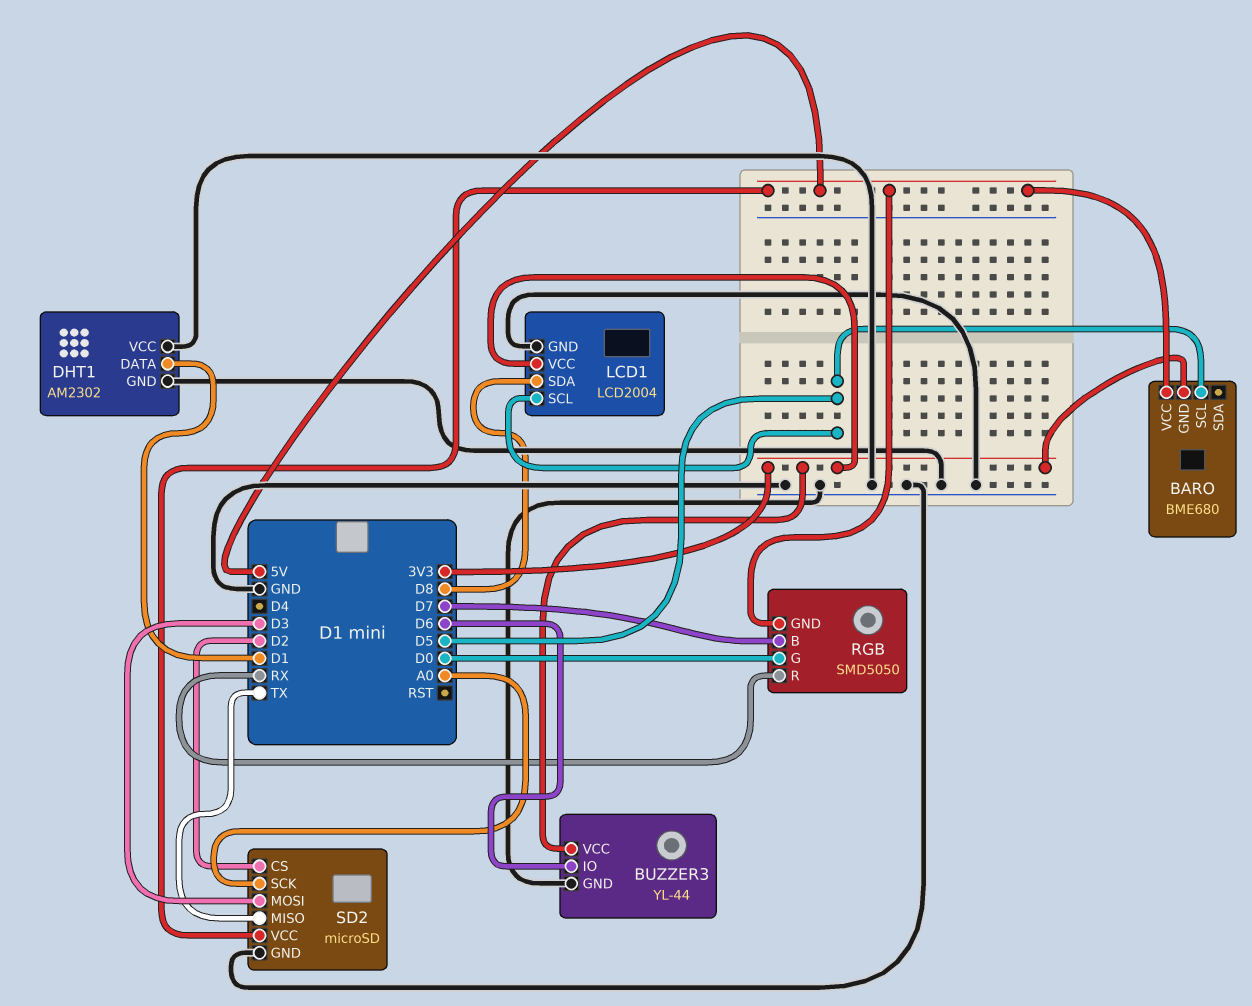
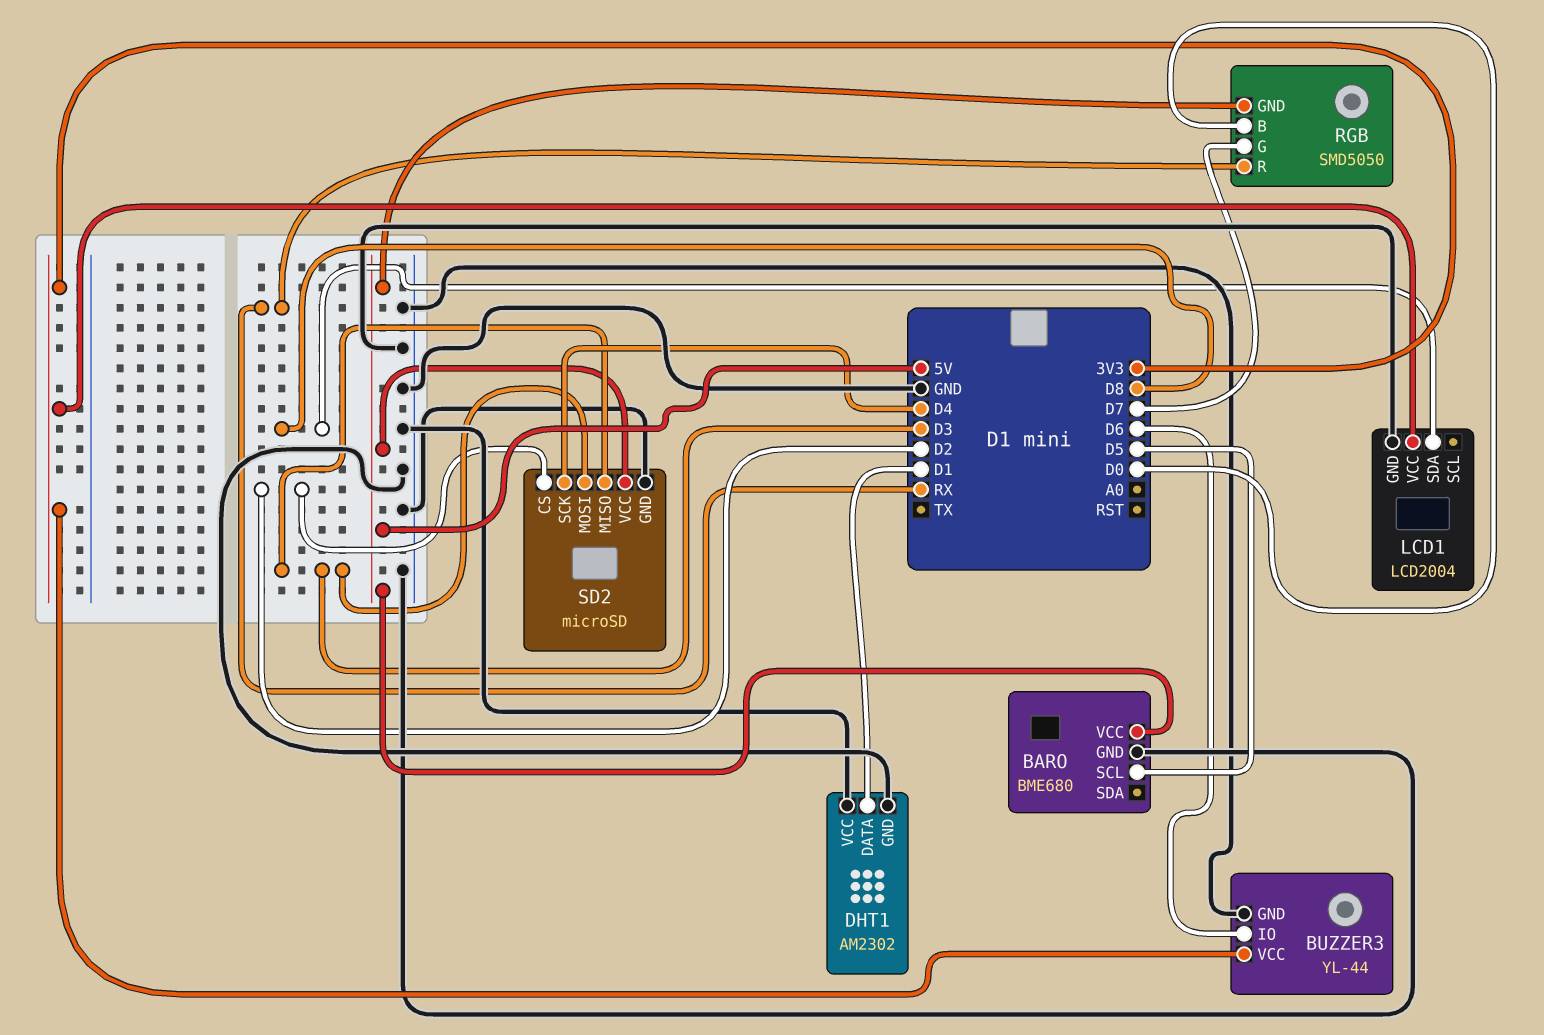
BARO pin GND: 3V3 -> GND
LCD1 pin SCL: D5 -> none
RGB pin B: D7 -> D0
RGB pin G: D0 -> D7
SD2 pin MISO: TX -> D3
SD2 pin SCK: A0 -> D4

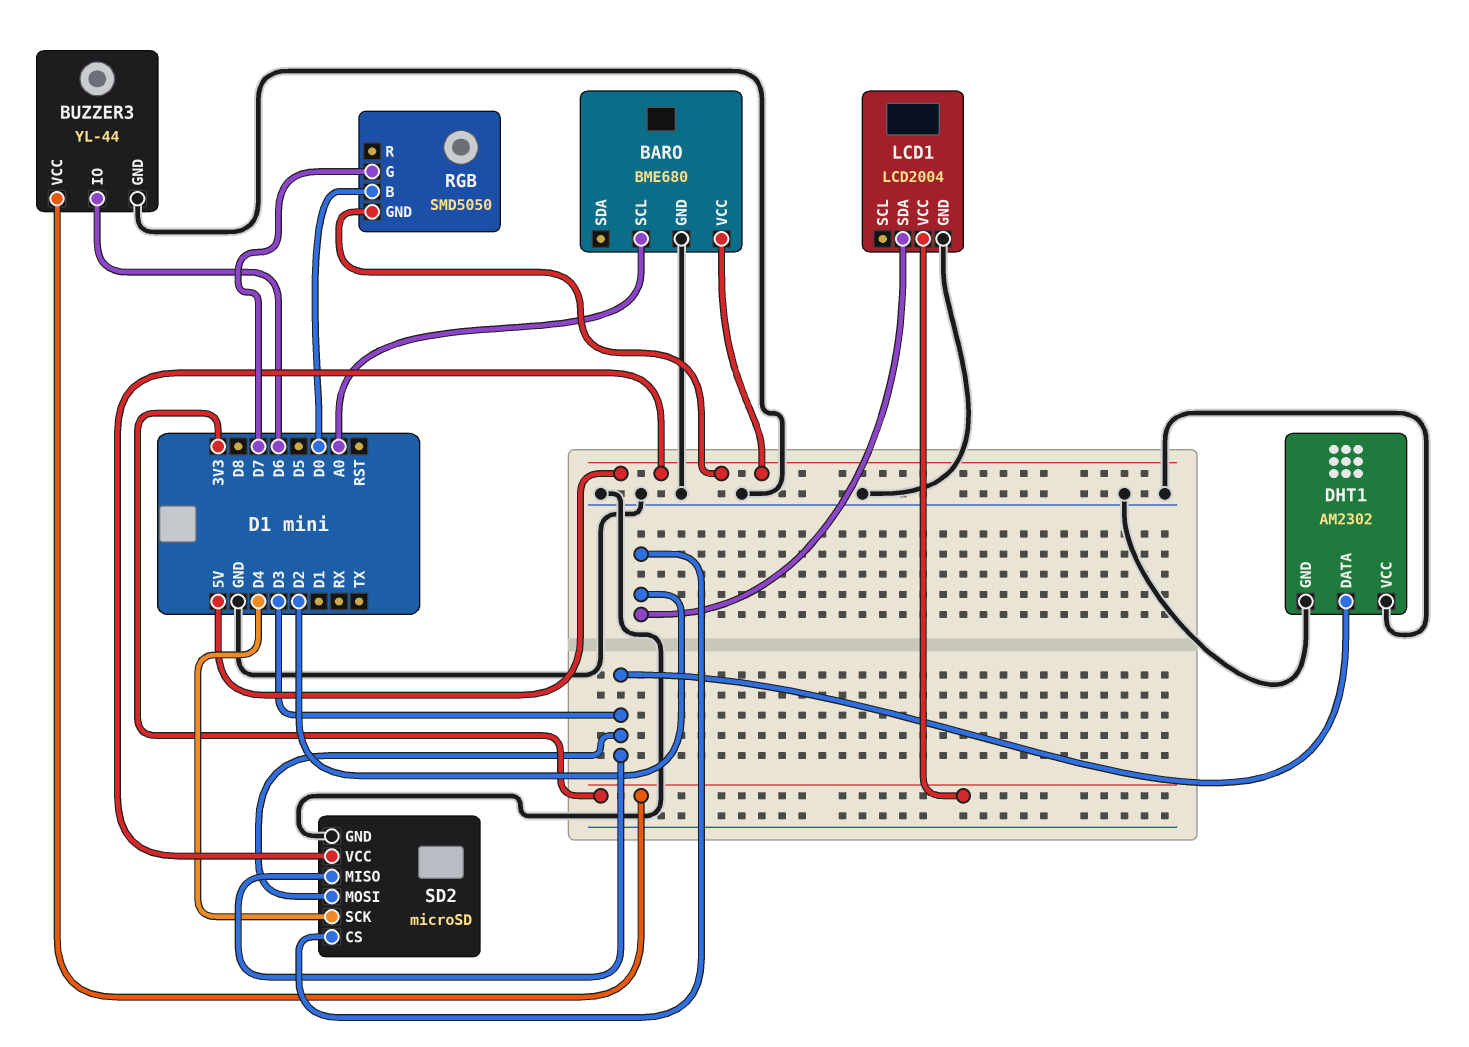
BARO pin SCL: D5 -> A0
DHT1 pin DATA: D1 -> D3
LCD1 pin SDA: D8 -> D2
RGB pin R: RX -> none

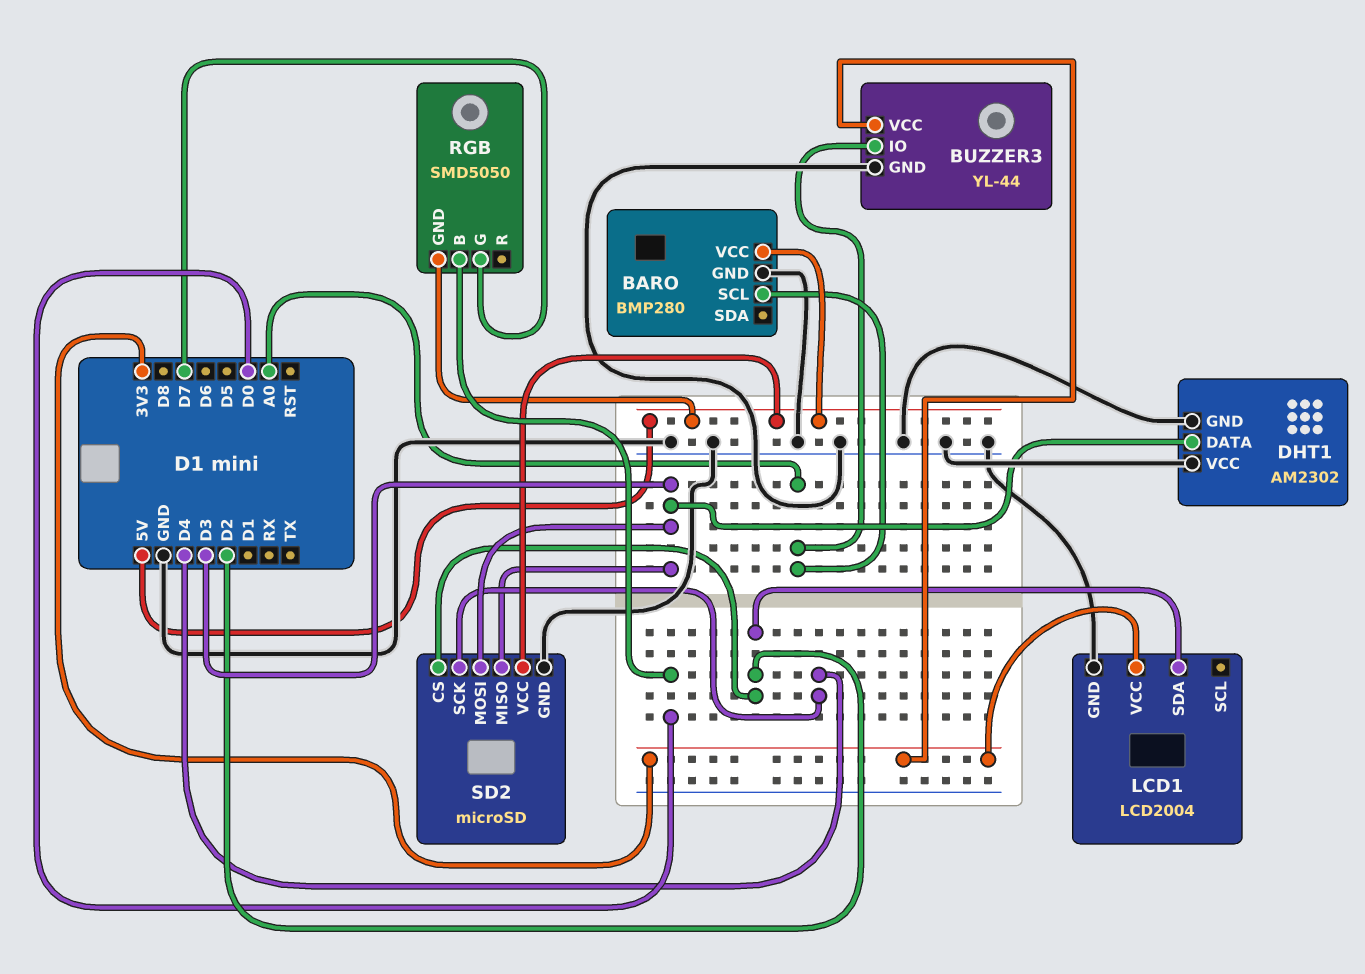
BARO: BME680 -> BMP280
BUZZER3 pin IO: D6 -> A0

